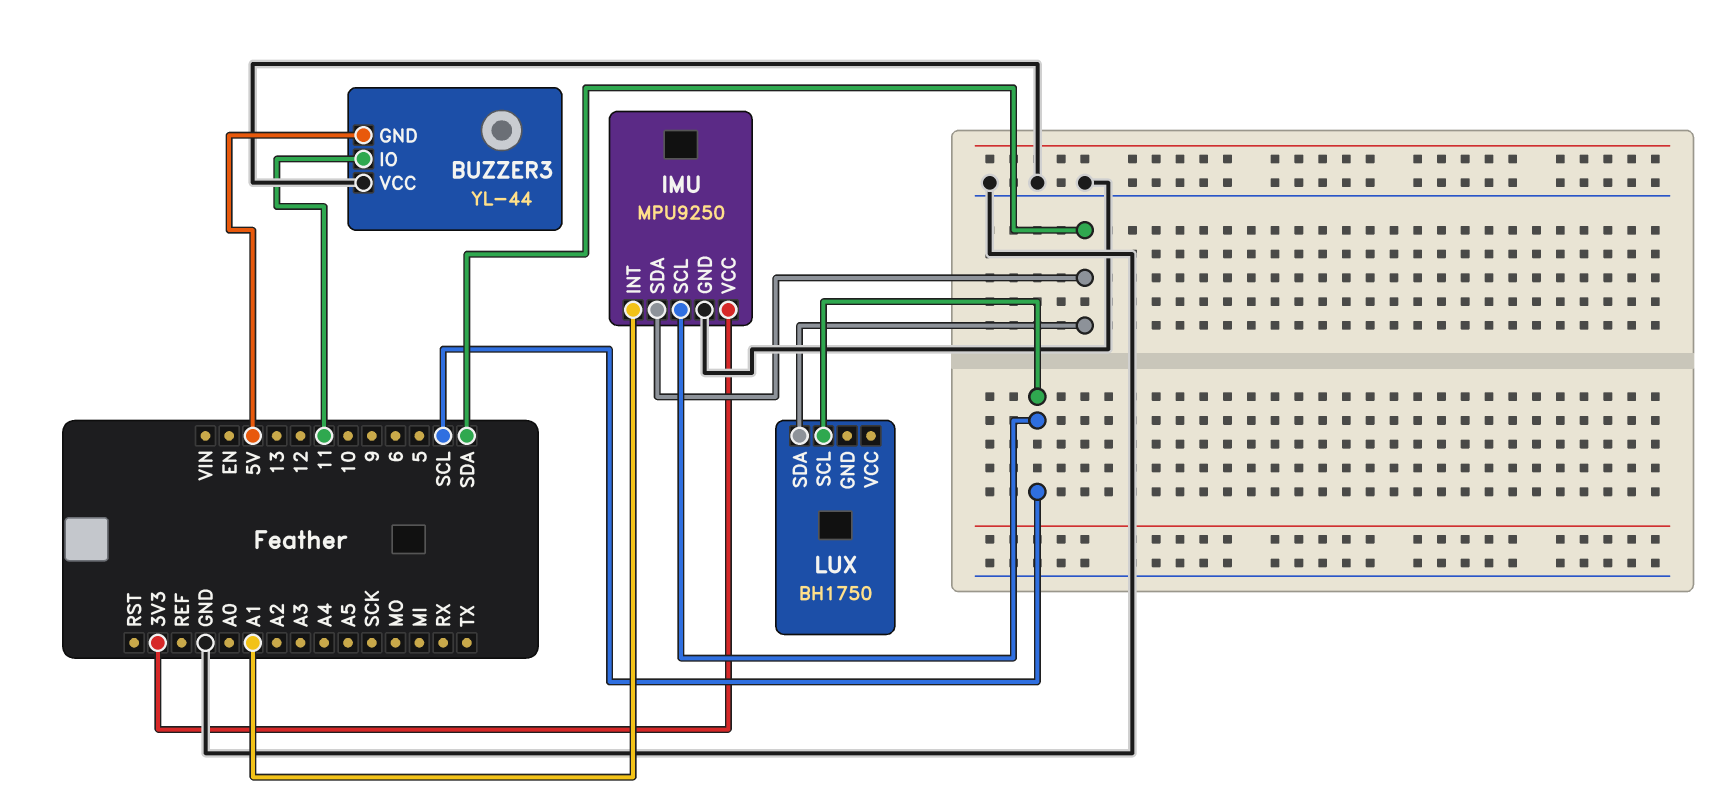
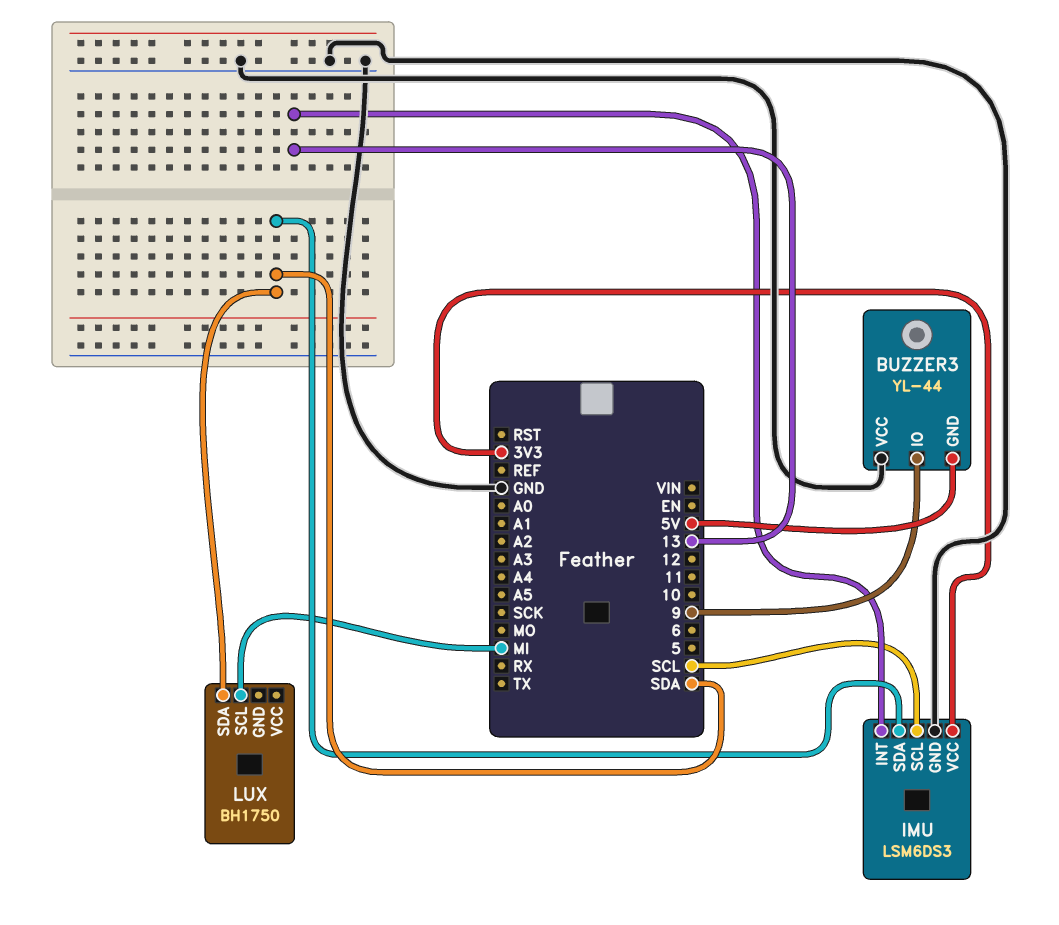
BUZZER3 pin IO: 11 -> 9
IMU: MPU9250 -> LSM6DS3
IMU pin INT: A1 -> 13
LUX pin SCL: SCL -> MI

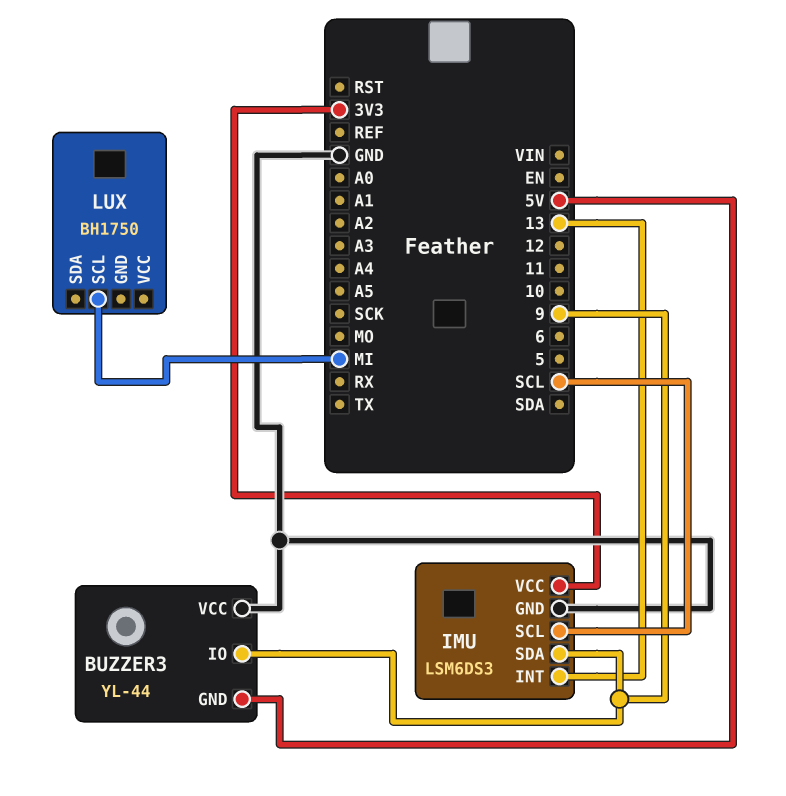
IMU pin SDA: SDA -> 9
LUX pin SDA: SDA -> none

